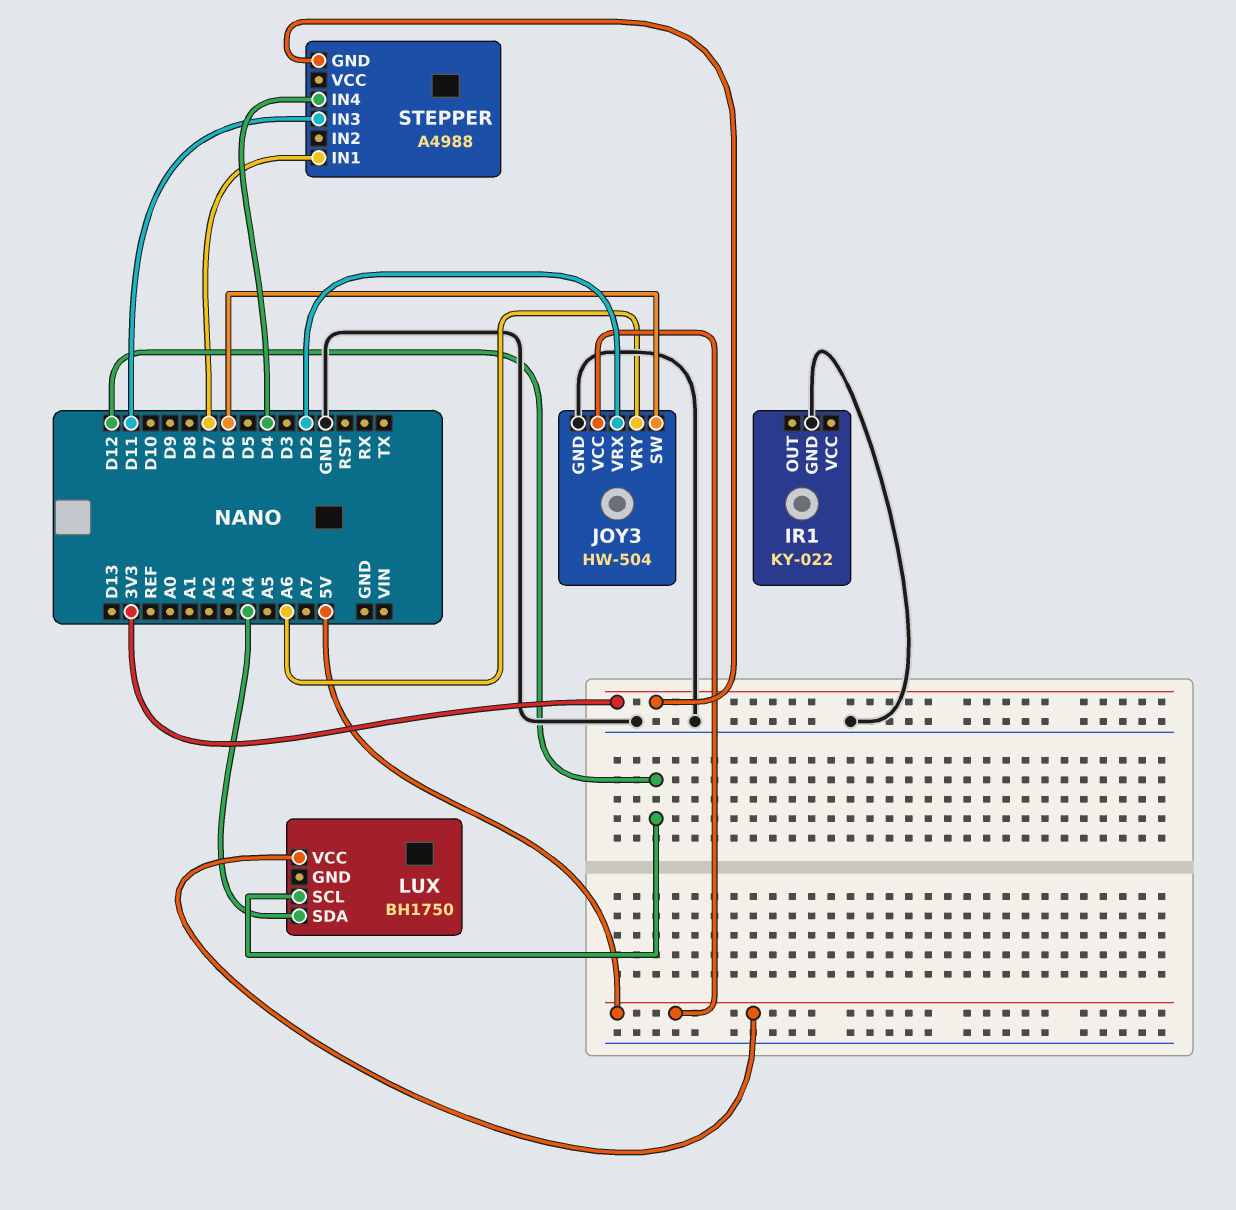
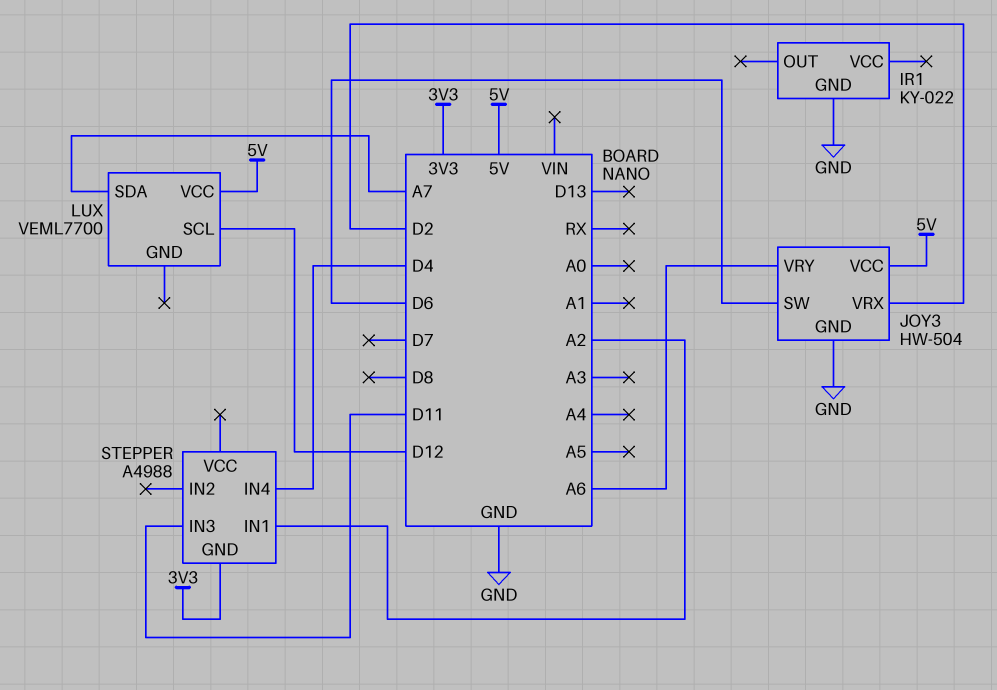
LUX: BH1750 -> VEML7700
LUX pin SDA: A4 -> A7
STEPPER pin IN1: D7 -> A2

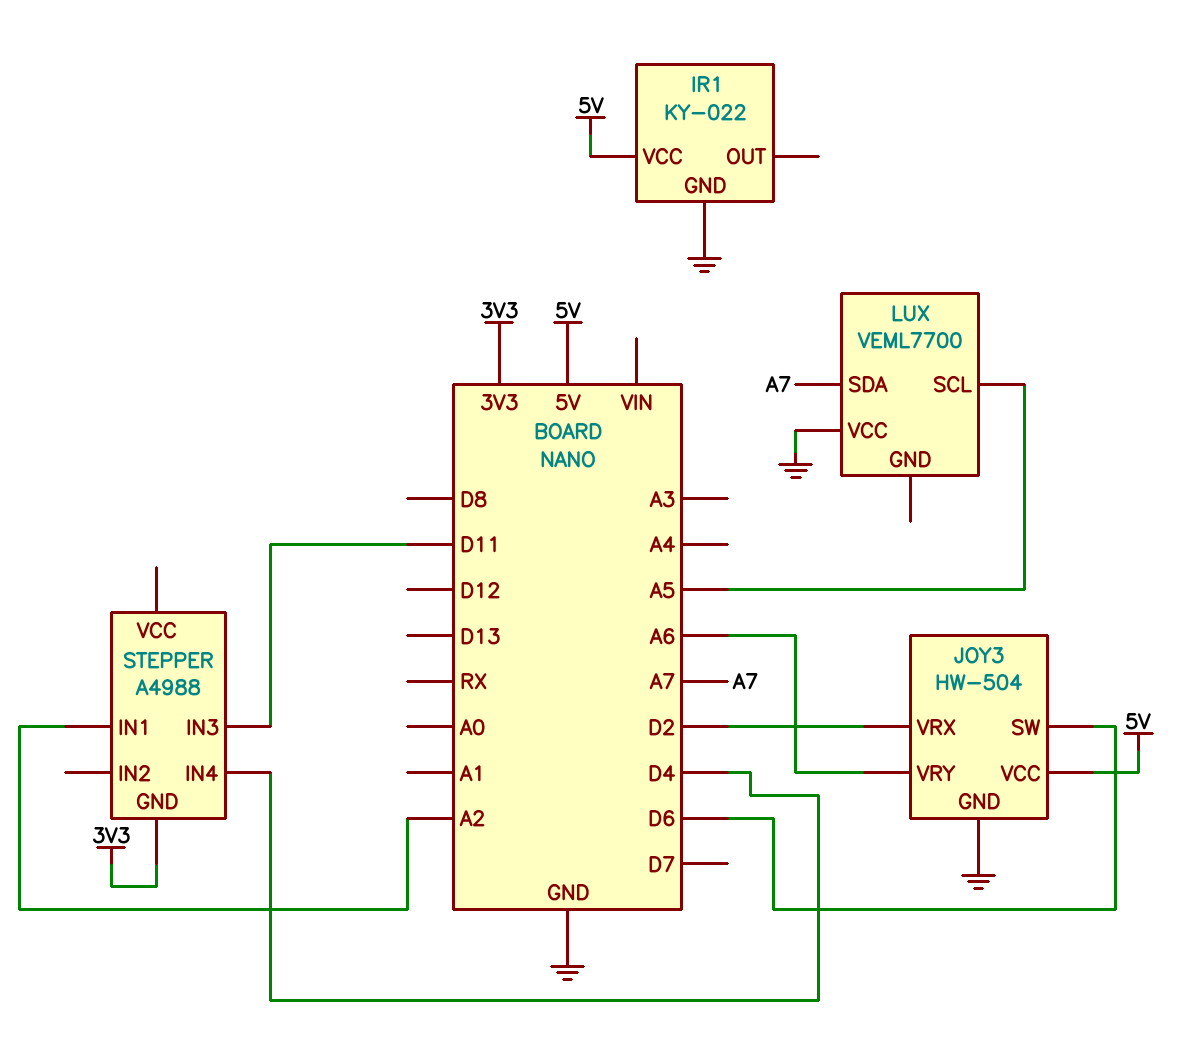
IR1 pin VCC: none -> 5V
LUX pin SCL: D12 -> A5
LUX pin VCC: 5V -> GND

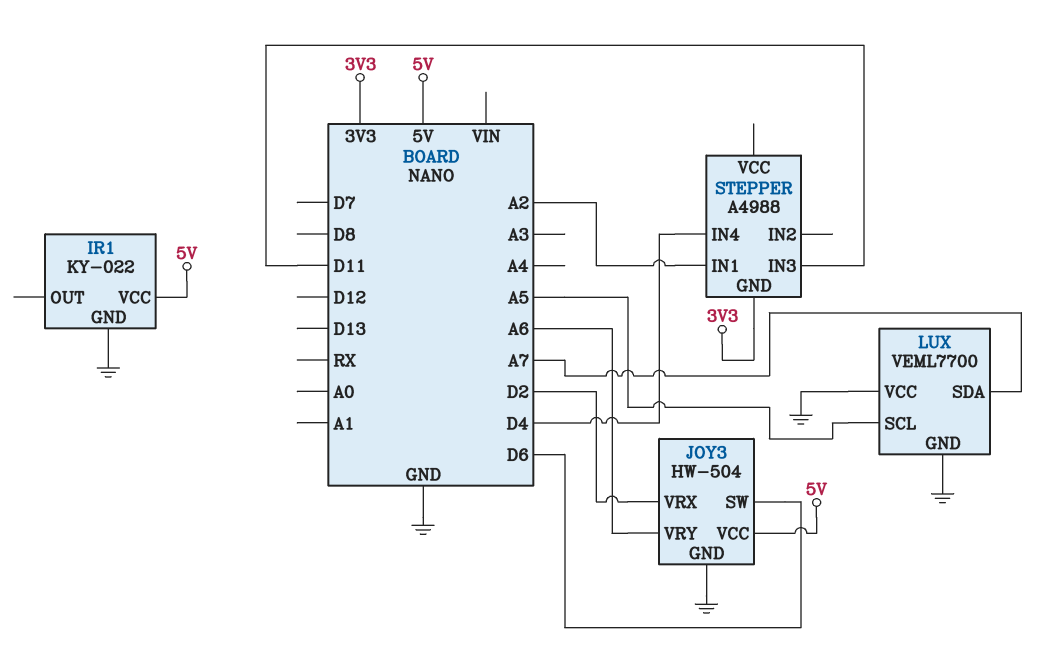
LUX pin GND: none -> GND

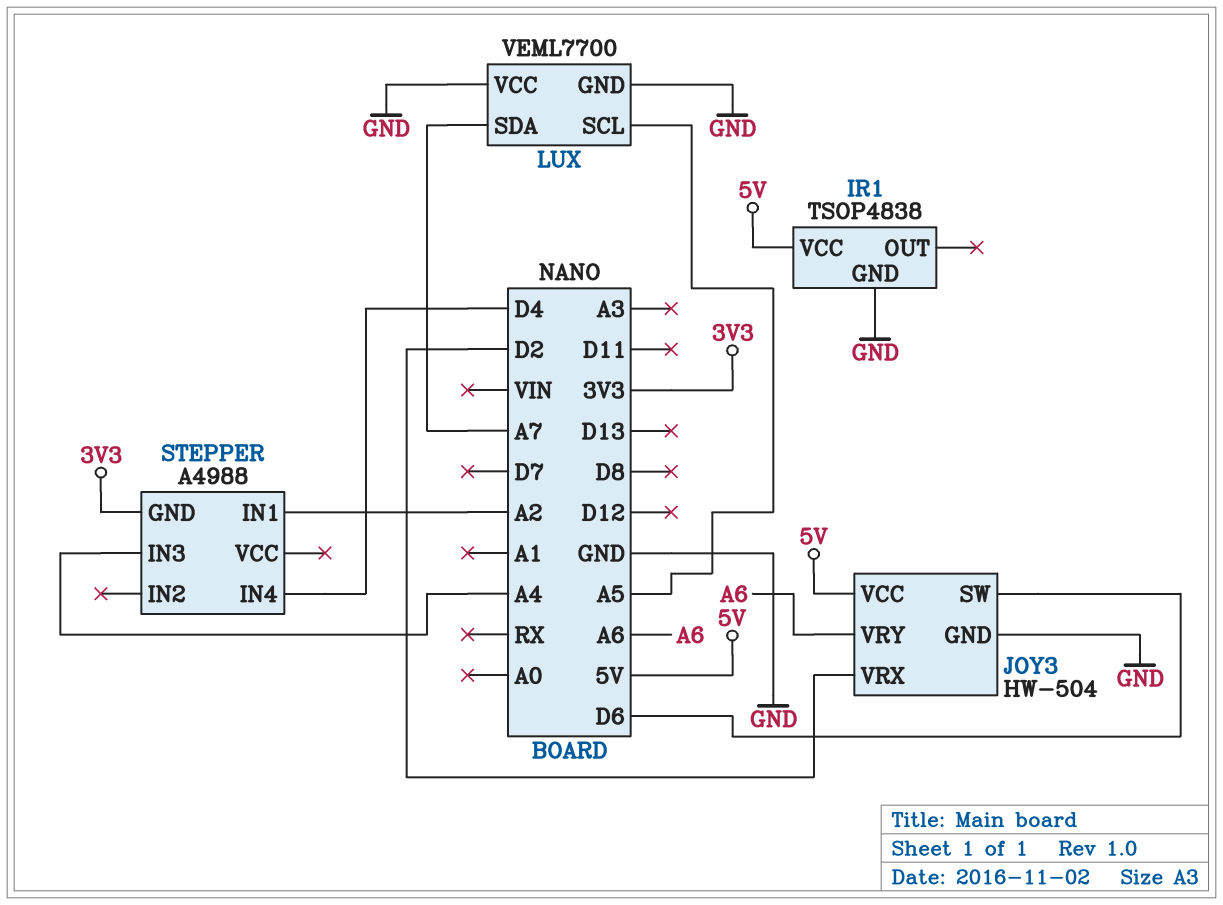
IR1: KY-022 -> TSOP4838
STEPPER pin IN3: D11 -> A4

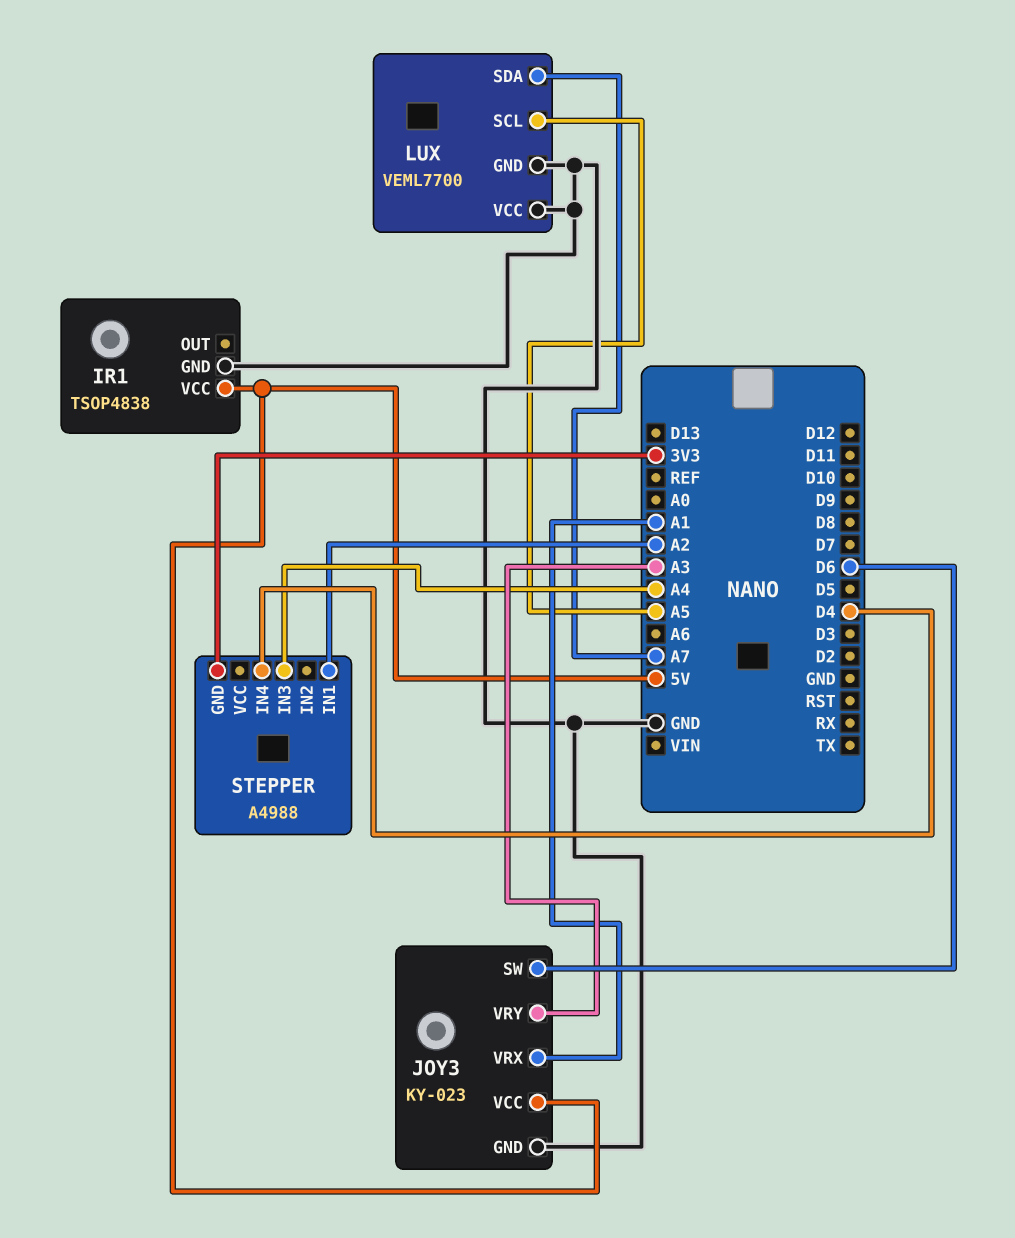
JOY3: HW-504 -> KY-023
JOY3 pin VRX: D2 -> A1
JOY3 pin VRY: A6 -> A3

